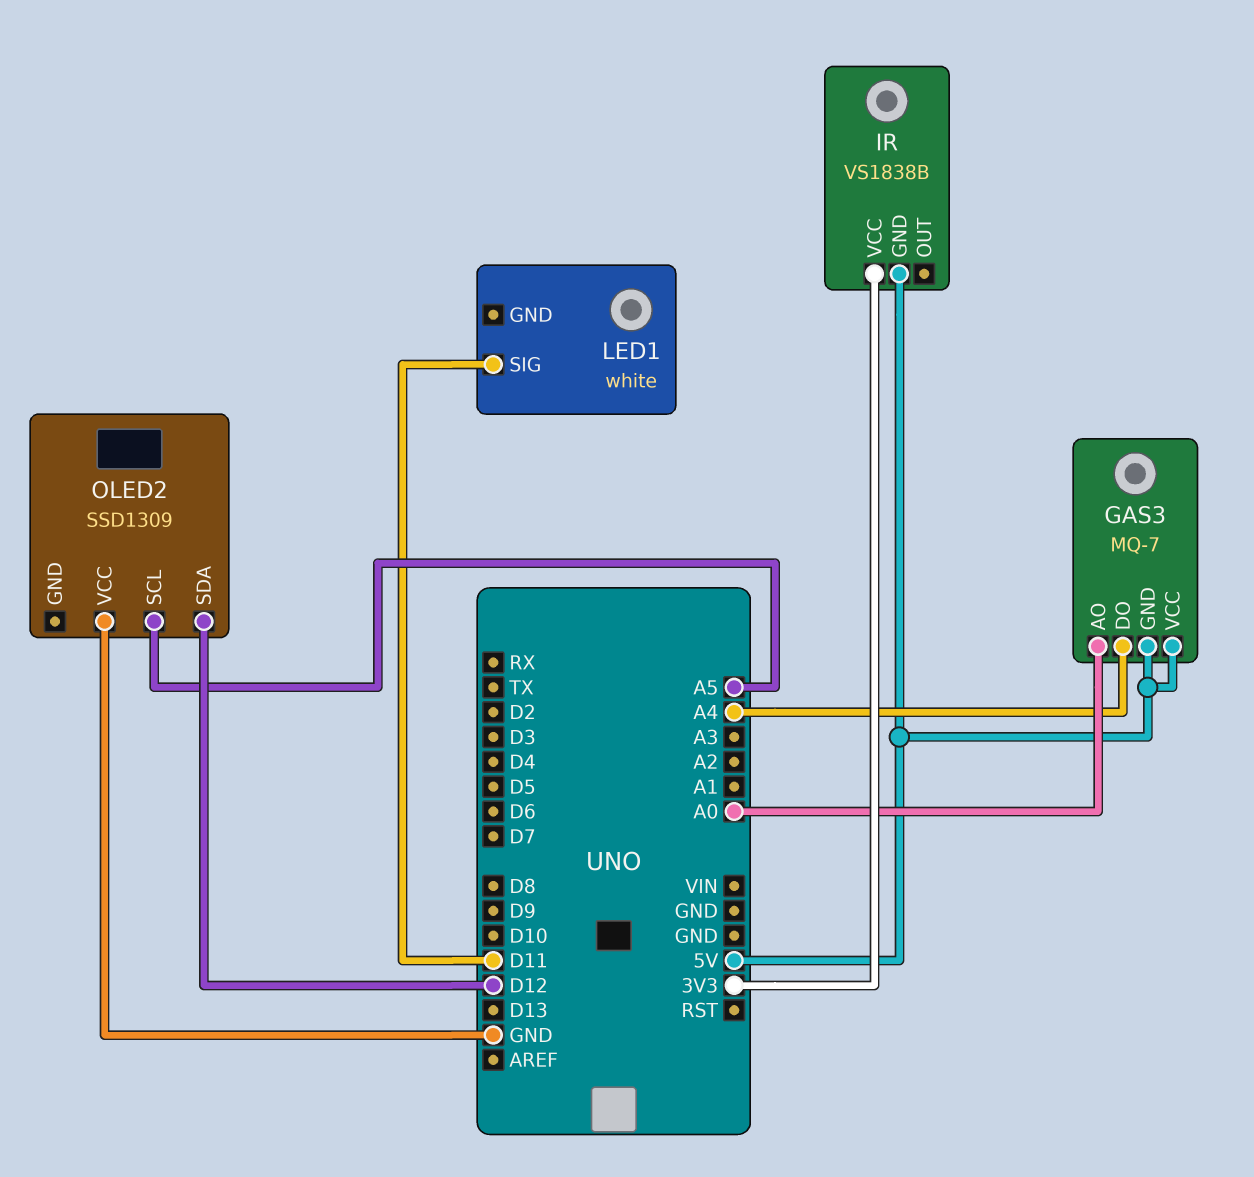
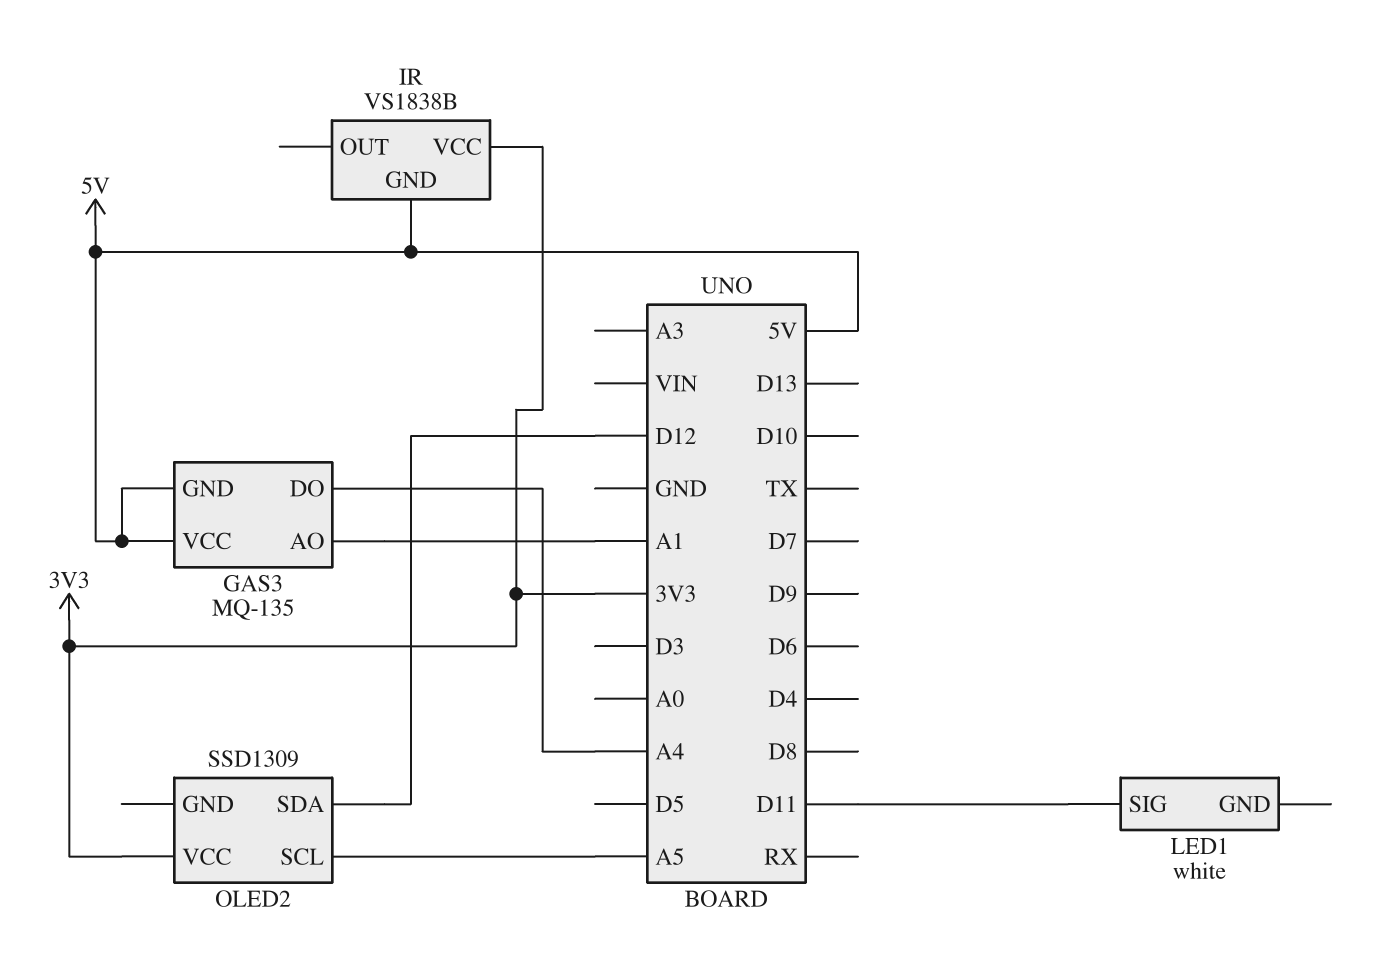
GAS3: MQ-7 -> MQ-135
GAS3 pin AO: A0 -> A1
OLED2 pin VCC: GND -> 3V3

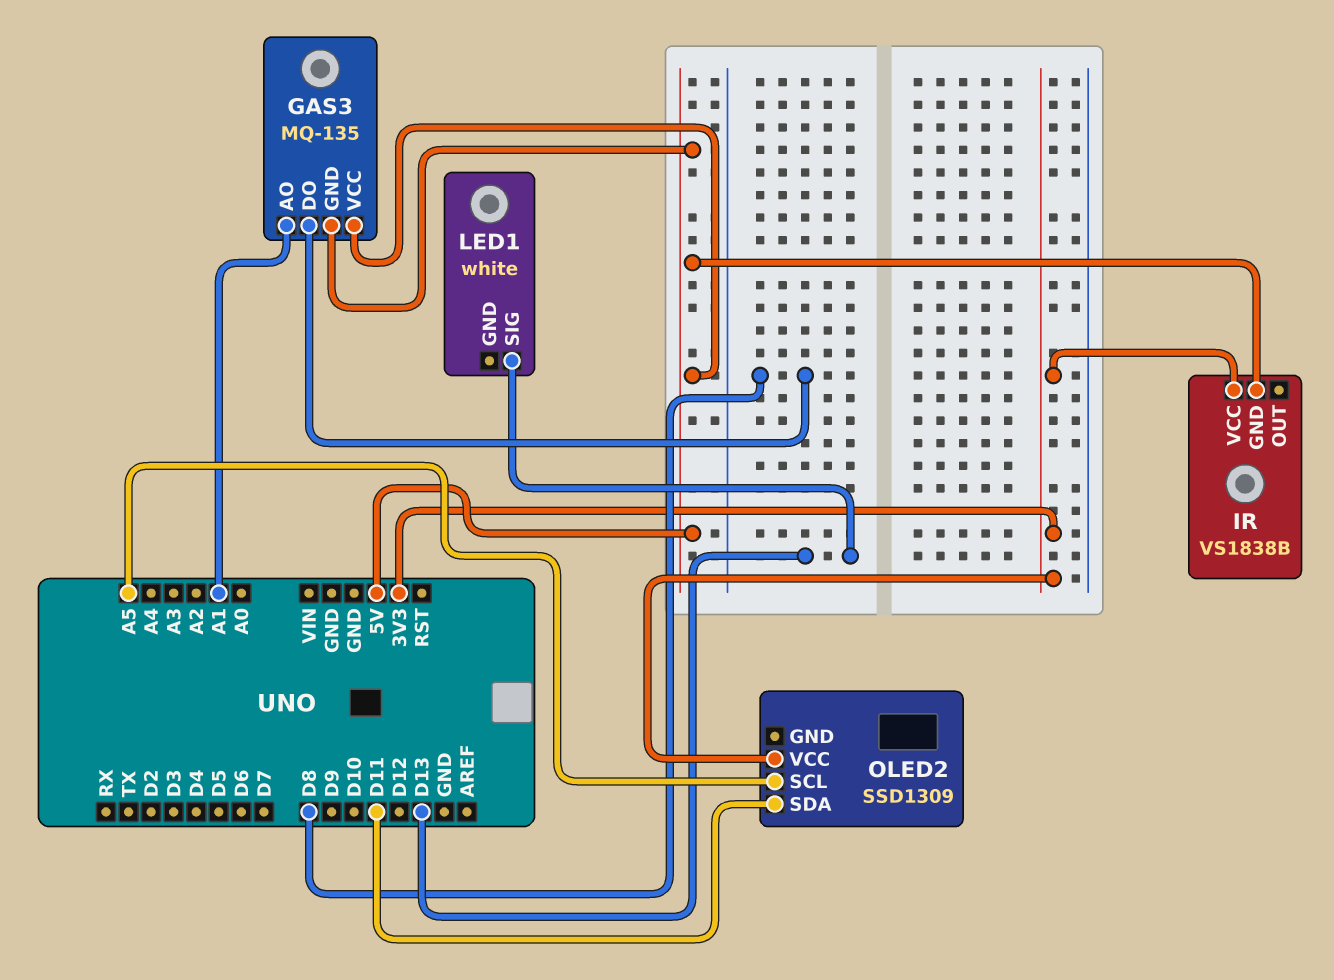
GAS3 pin DO: A4 -> D8
LED1 pin SIG: D11 -> D13
OLED2 pin SDA: D12 -> D11

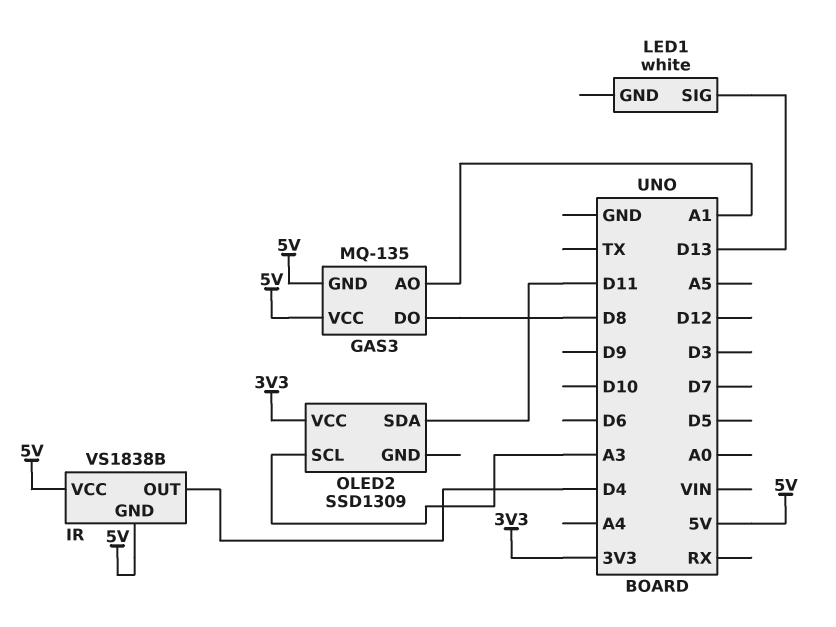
IR pin OUT: none -> D4
IR pin VCC: 3V3 -> 5V
OLED2 pin SCL: A5 -> A3

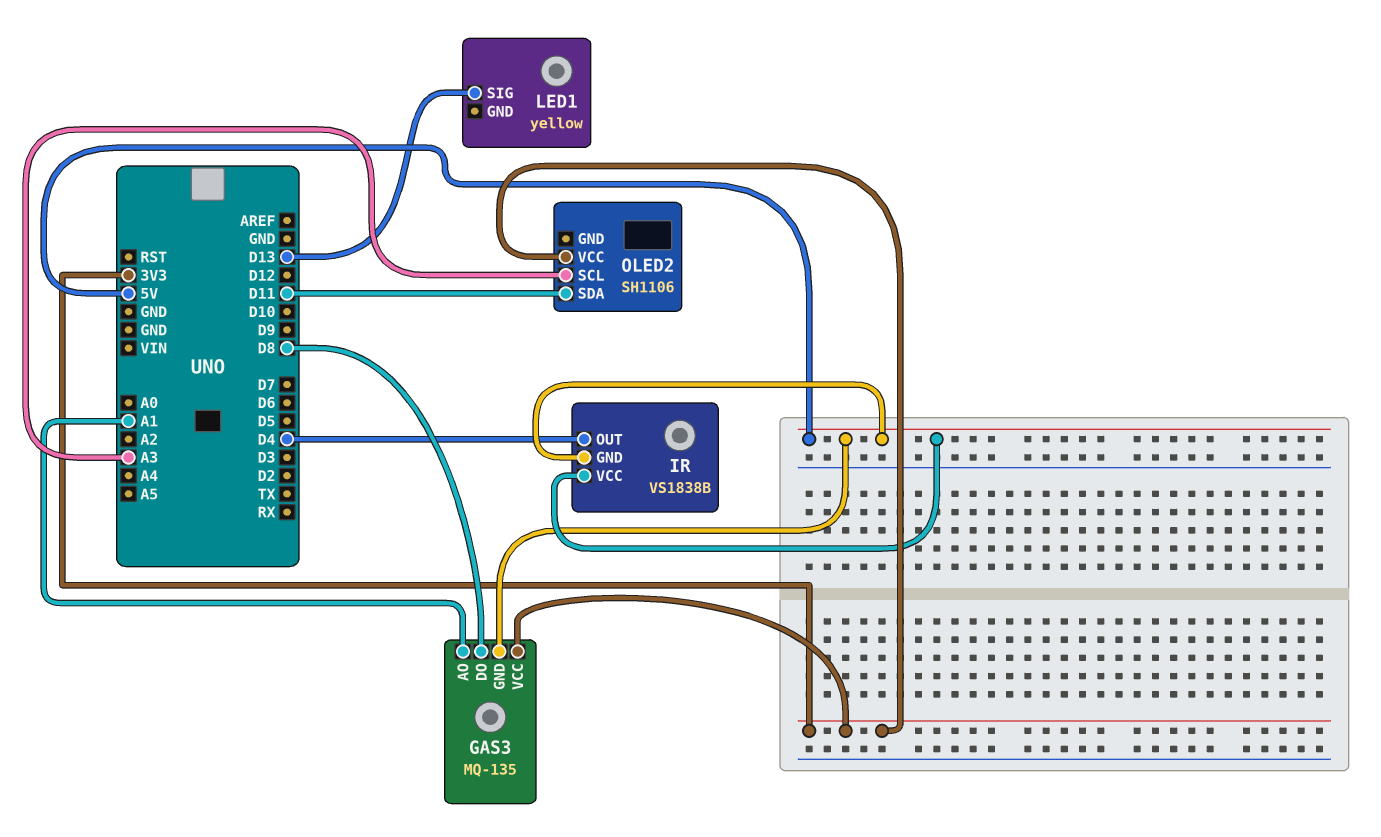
GAS3 pin VCC: 5V -> 3V3
LED1: white -> yellow
OLED2: SSD1309 -> SH1106

